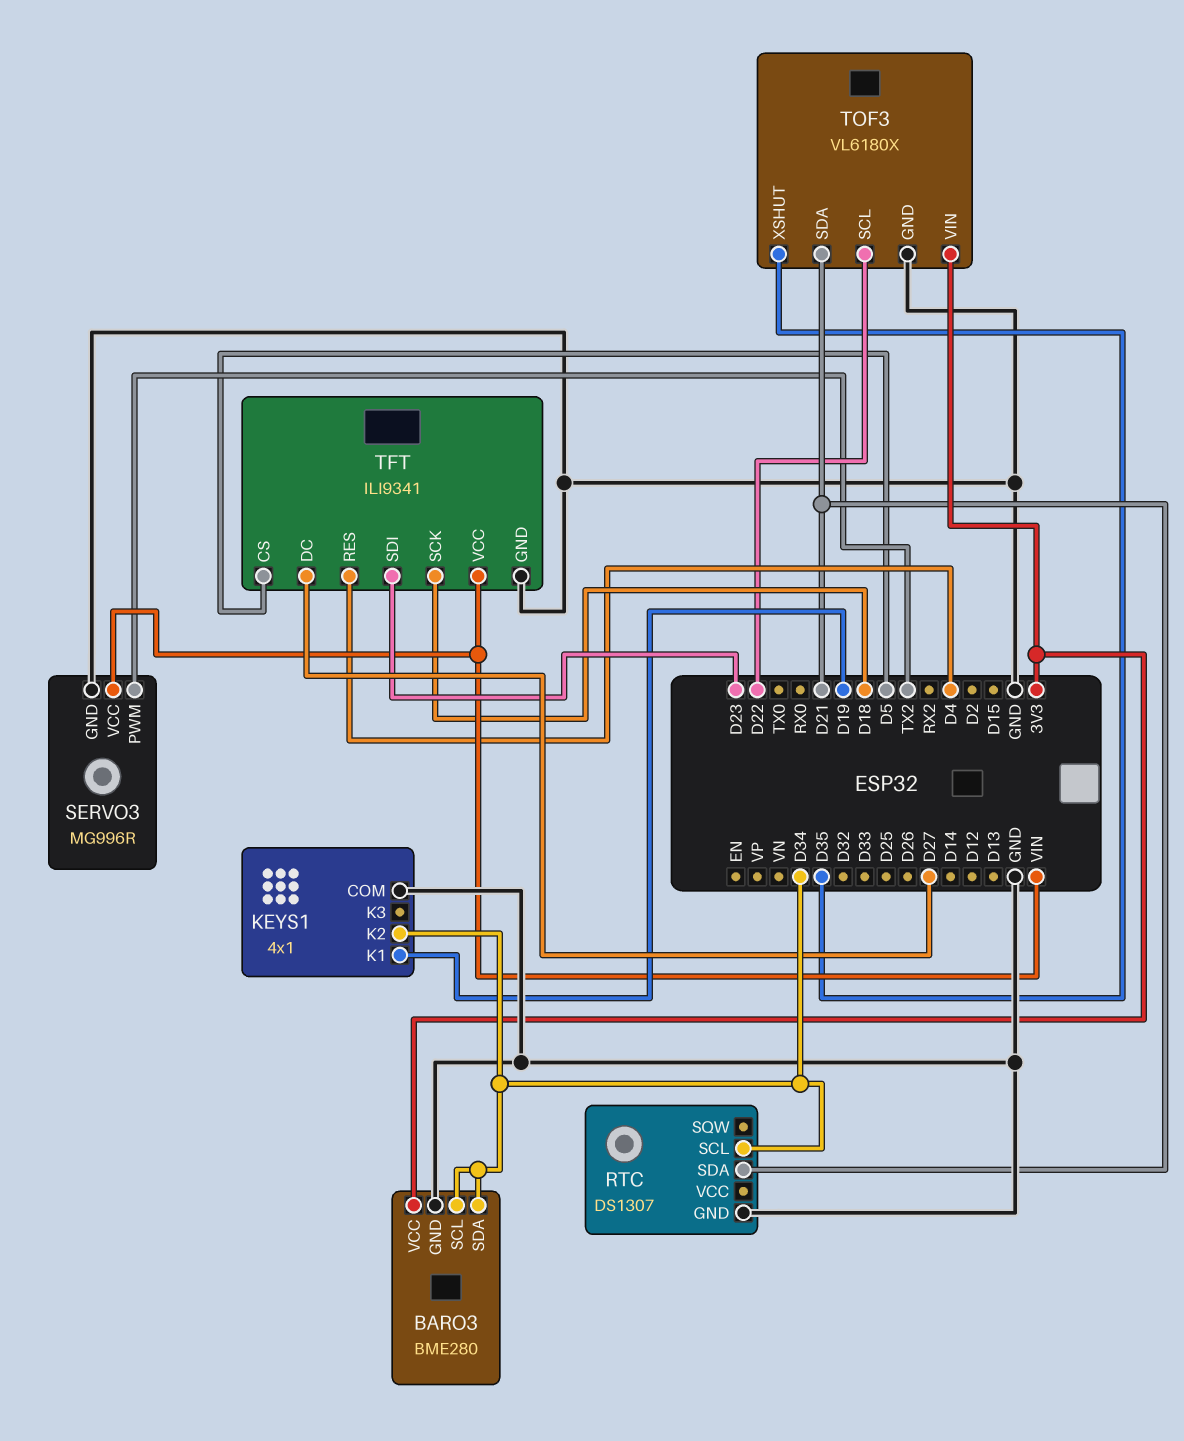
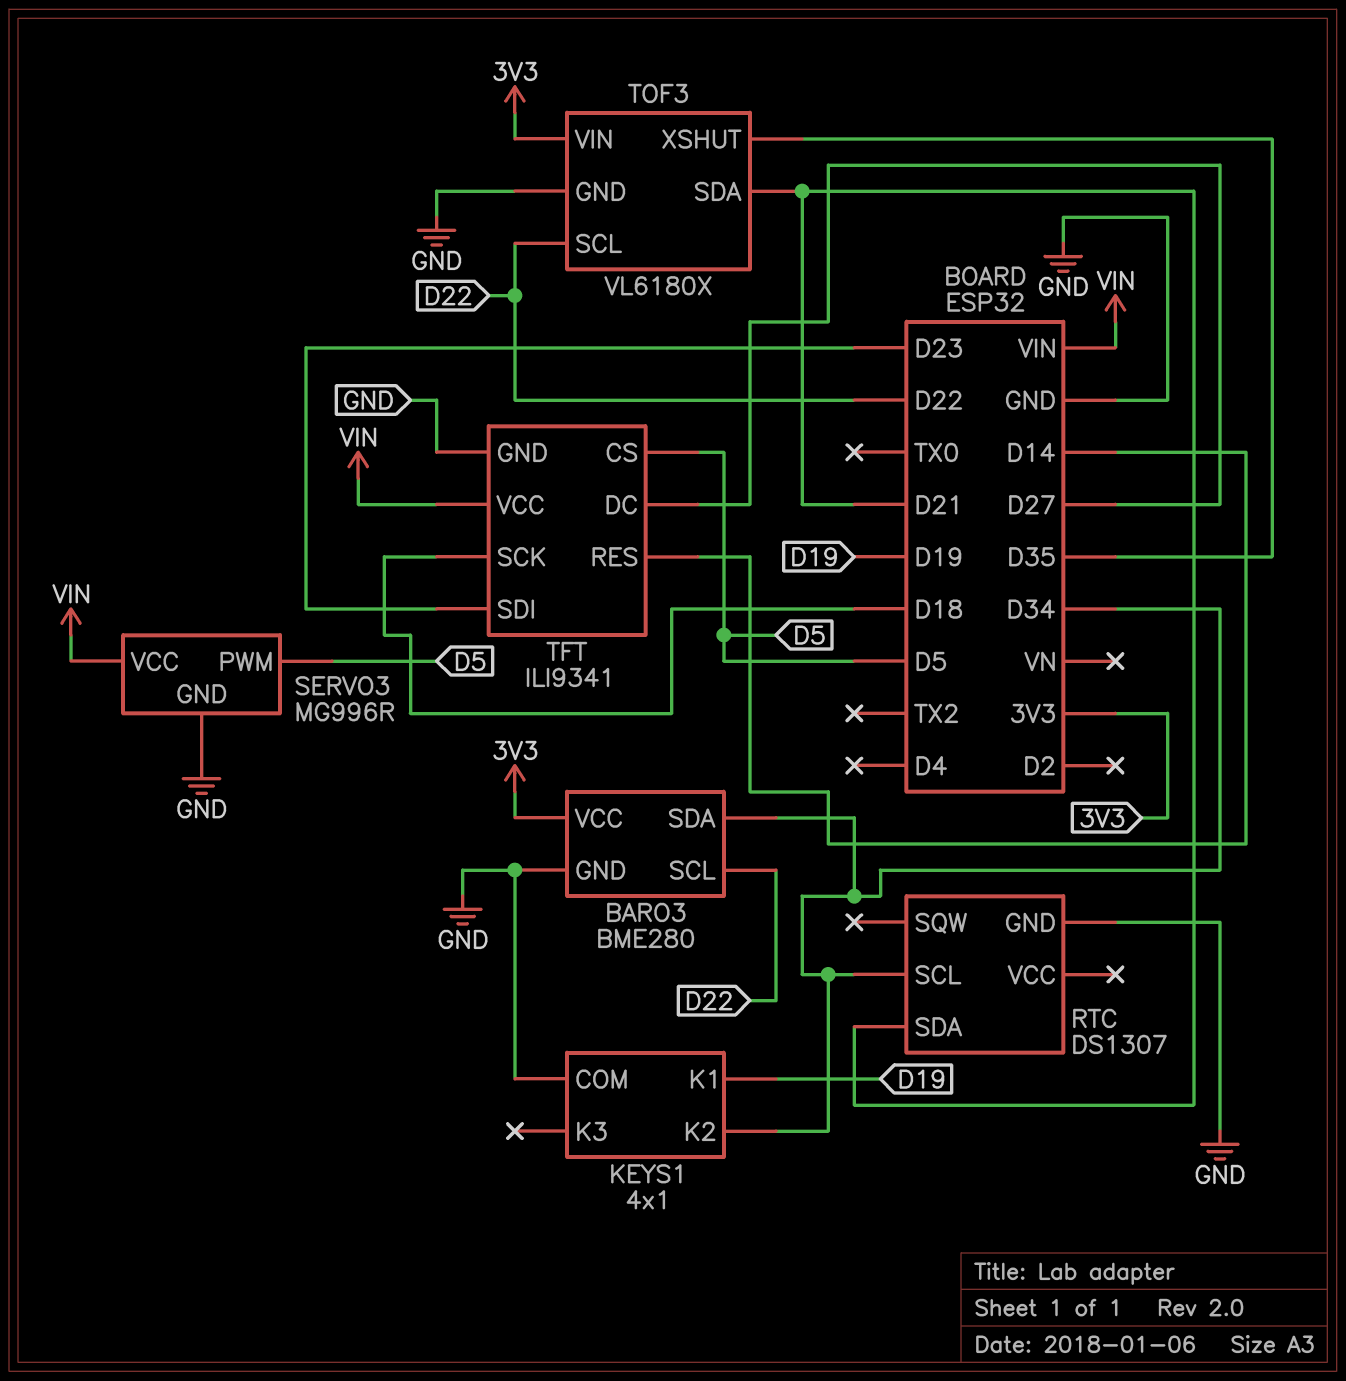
BARO3 pin SCL: D34 -> D22
SERVO3 pin PWM: TX2 -> D5
TFT pin RES: D4 -> D14

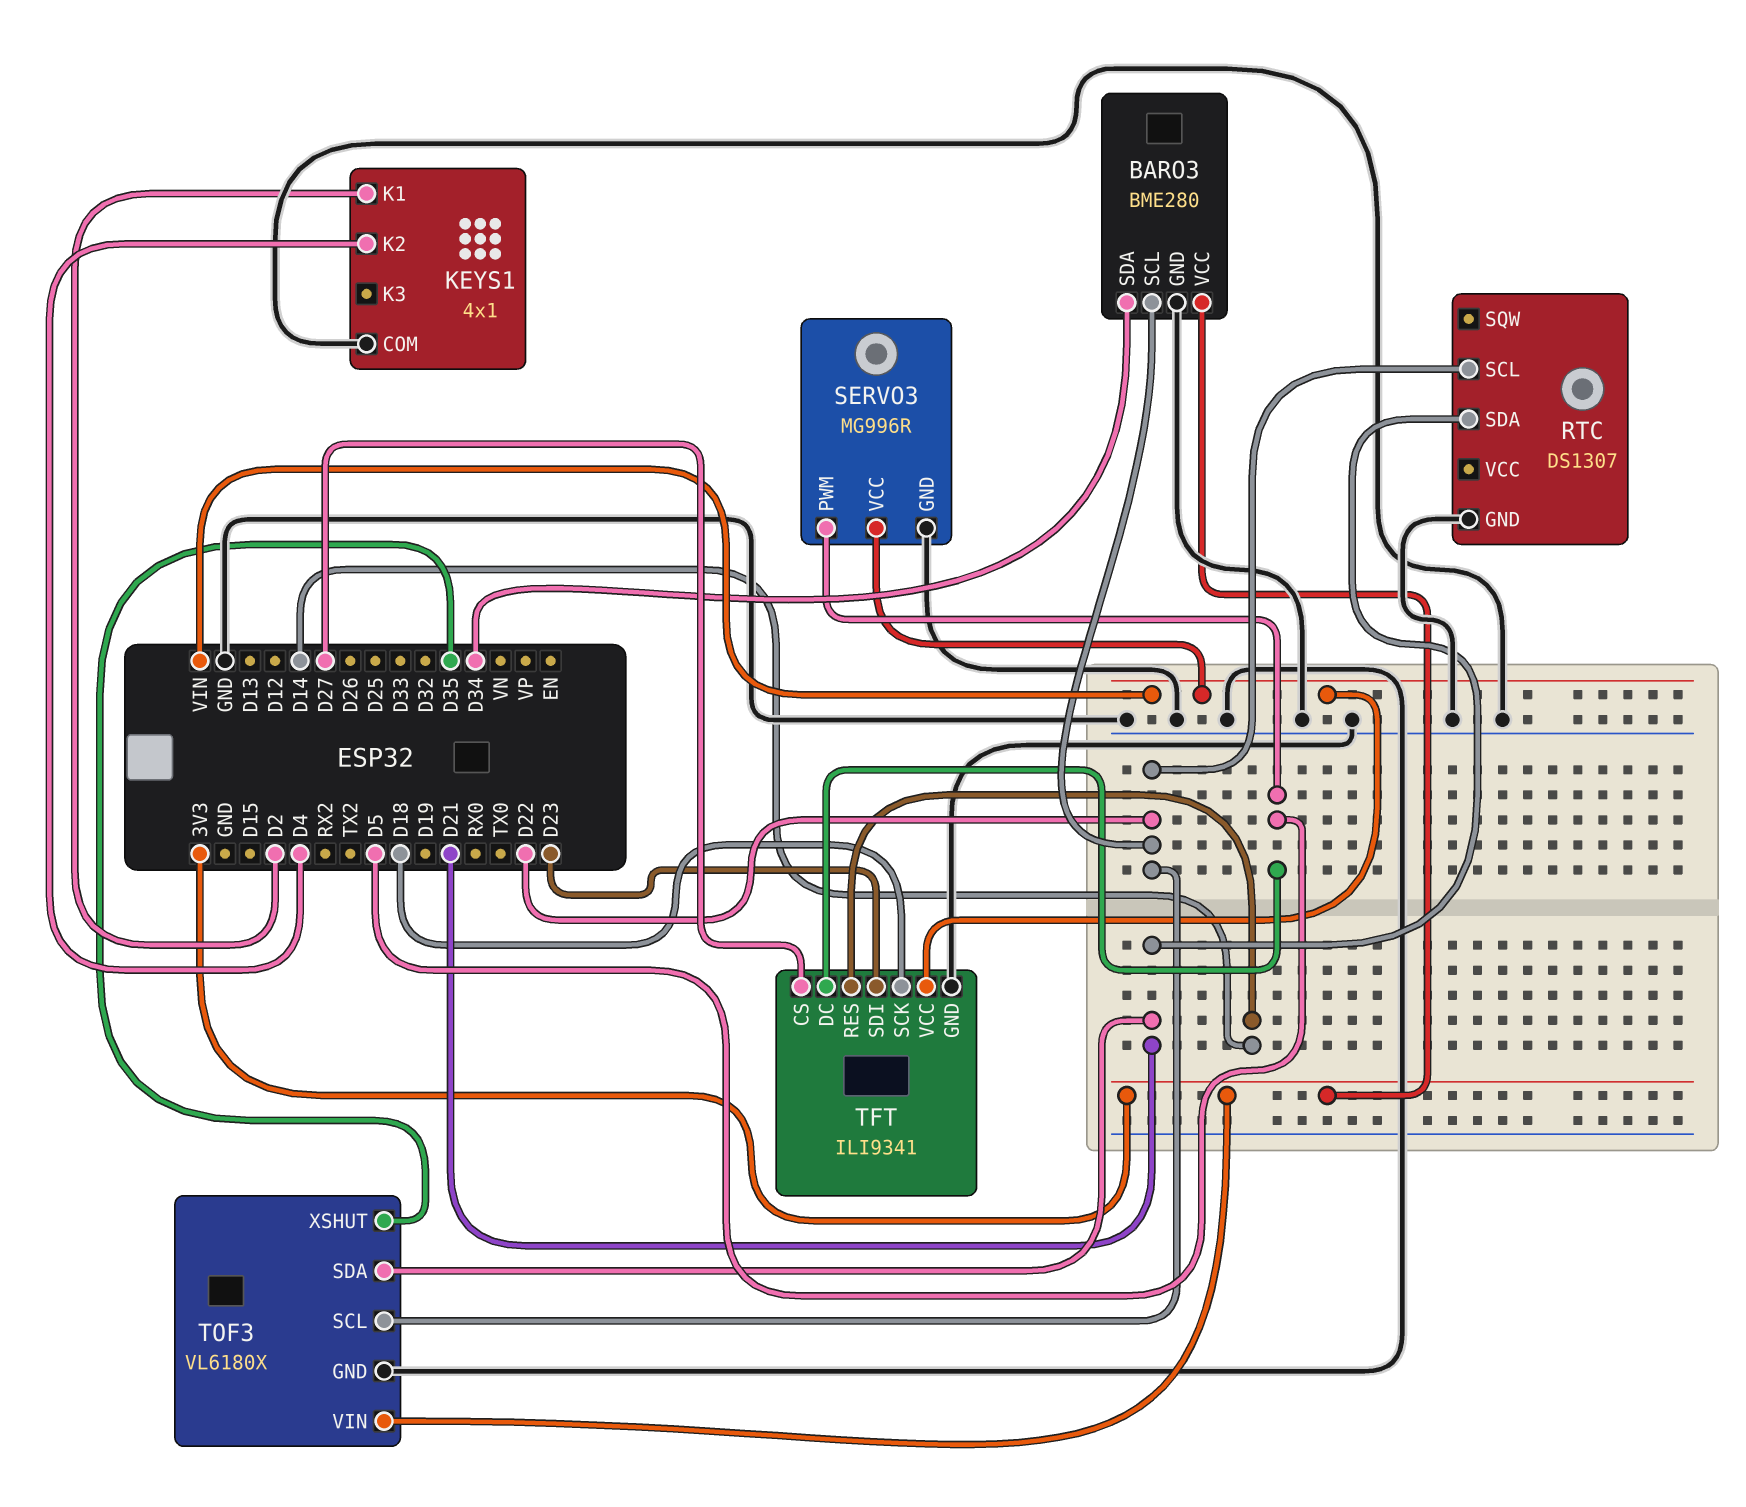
KEYS1 pin K1: D19 -> D2
KEYS1 pin K2: D34 -> D4
RTC pin SCL: D34 -> D22
TFT pin CS: D5 -> D27
TFT pin DC: D27 -> D5

